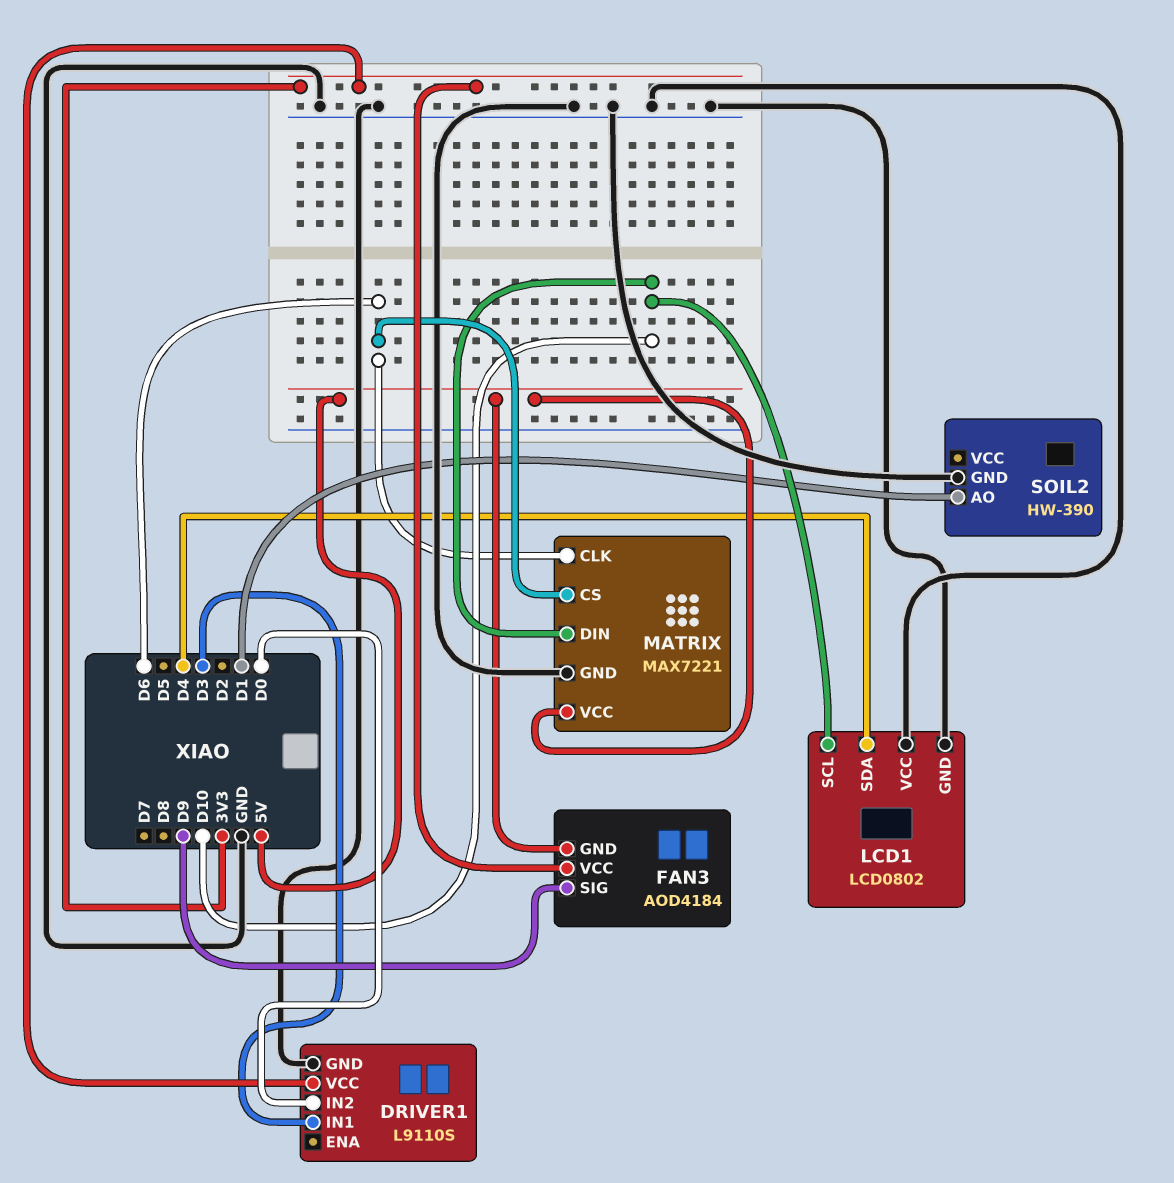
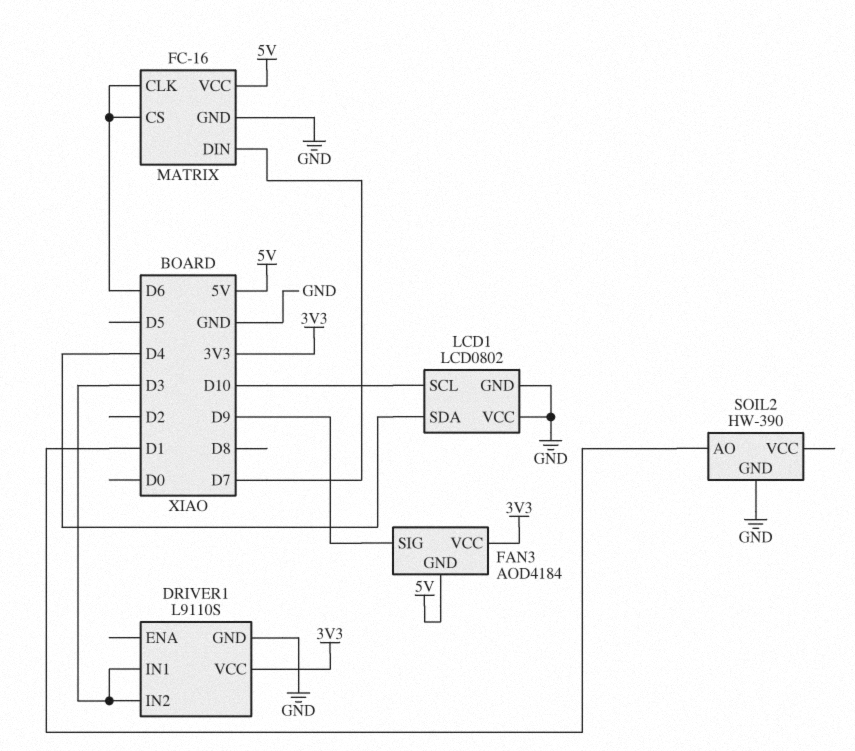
DRIVER1 pin IN2: D0 -> D3
MATRIX: MAX7221 -> FC-16
MATRIX pin DIN: D10 -> D7

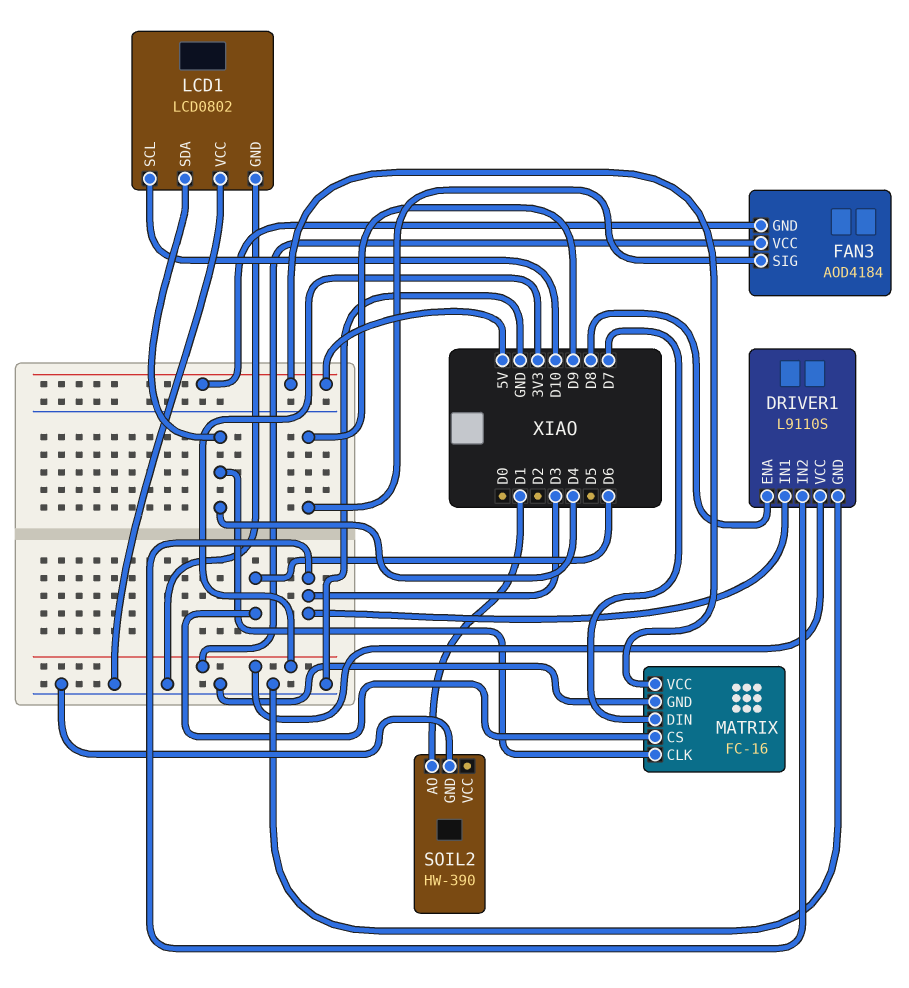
DRIVER1 pin ENA: none -> D8
MATRIX pin CLK: D6 -> D4

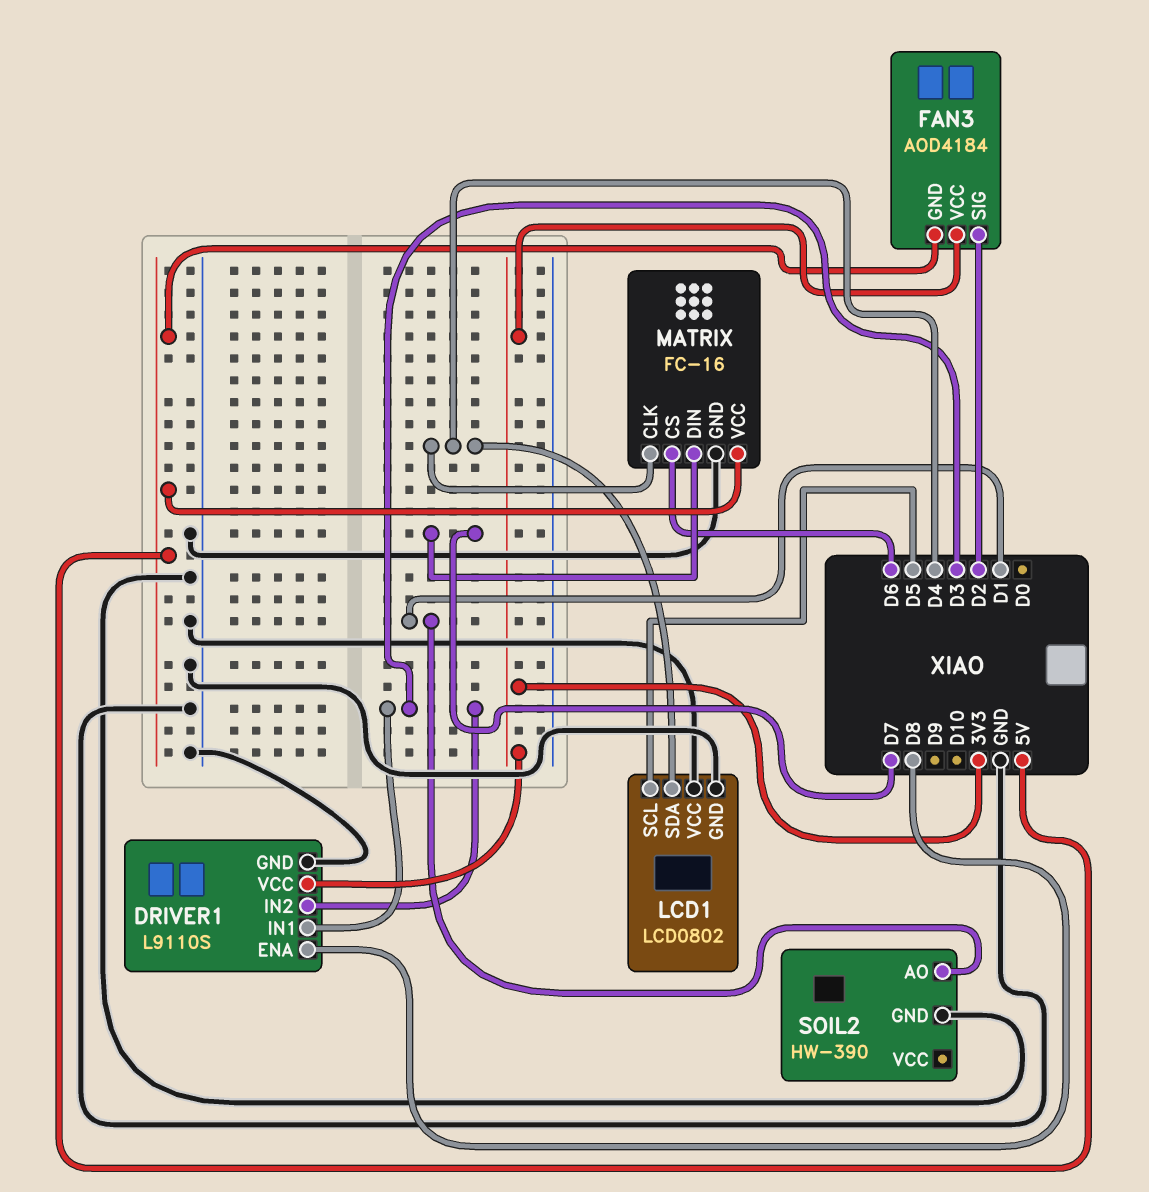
FAN3 pin SIG: D9 -> D2
LCD1 pin SCL: D10 -> D5

